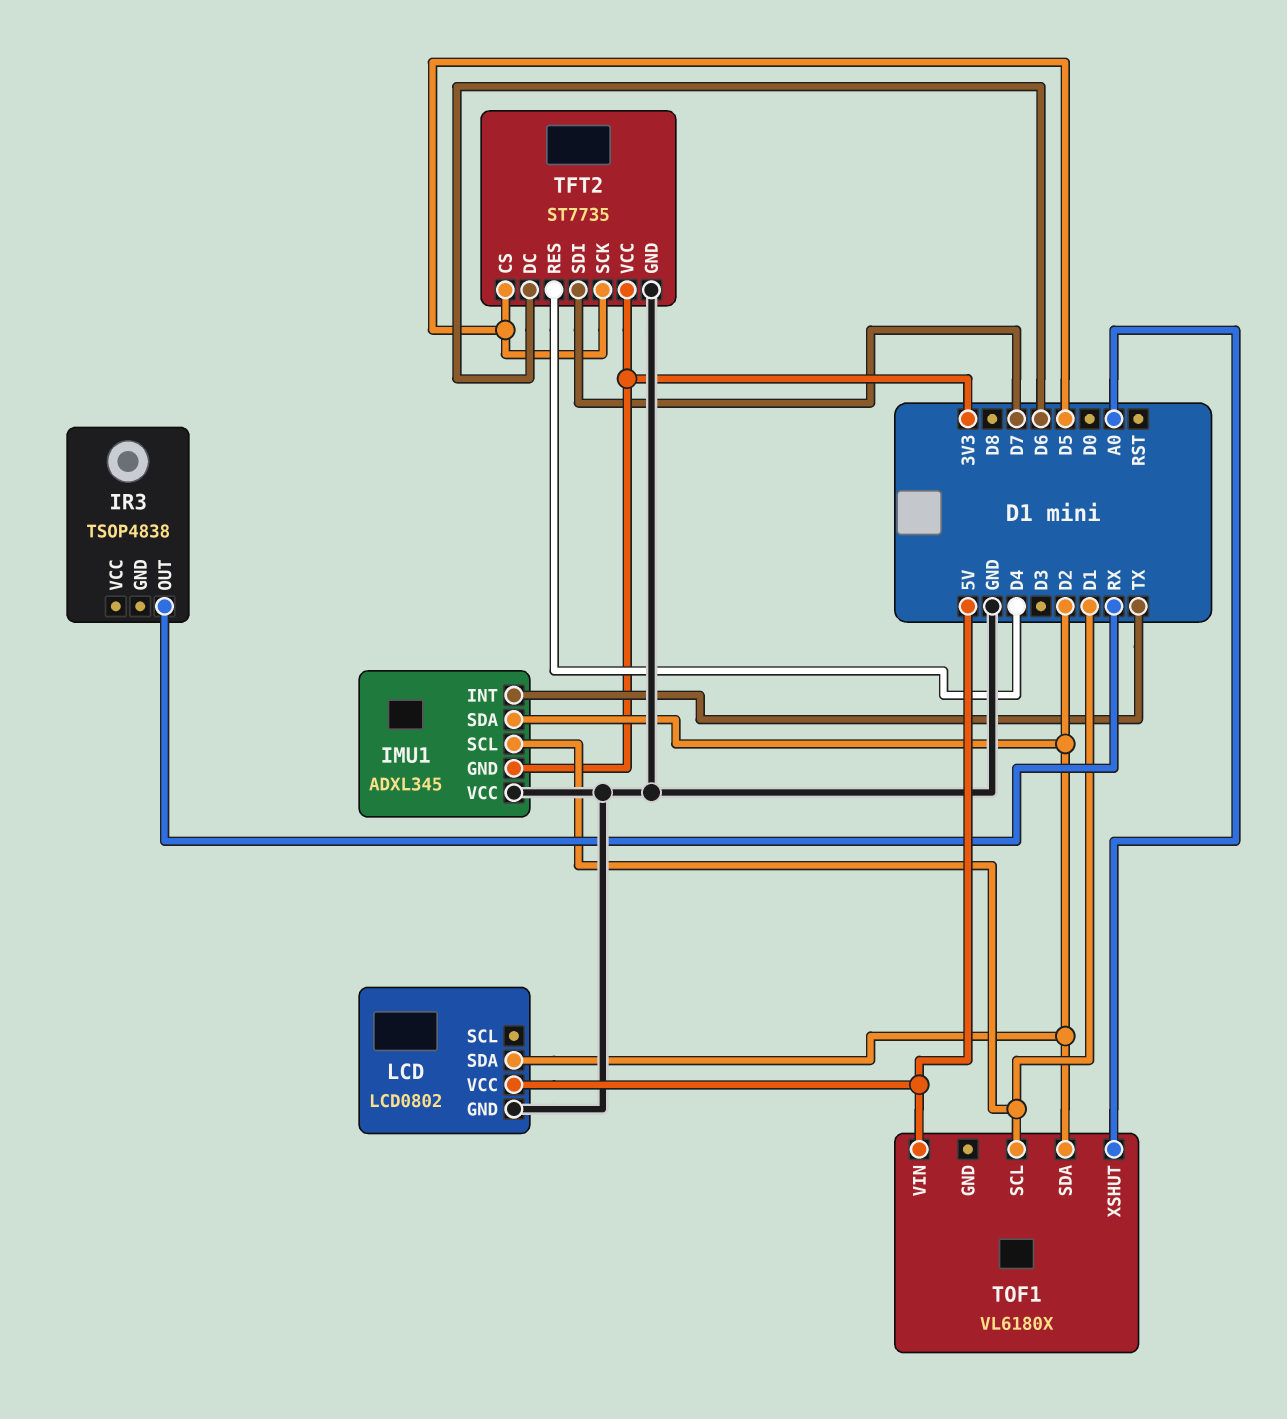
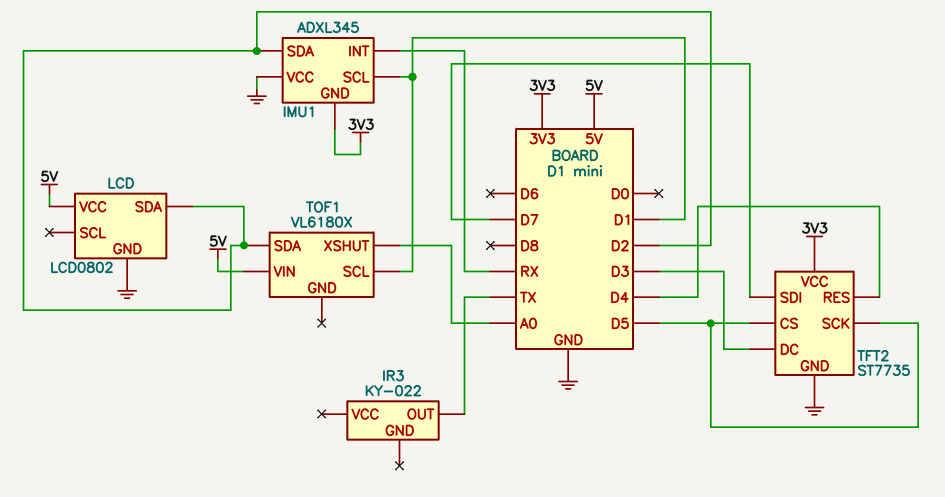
IMU1 pin INT: TX -> RX
IR3: TSOP4838 -> KY-022
IR3 pin OUT: RX -> TX
TFT2 pin DC: D6 -> D3

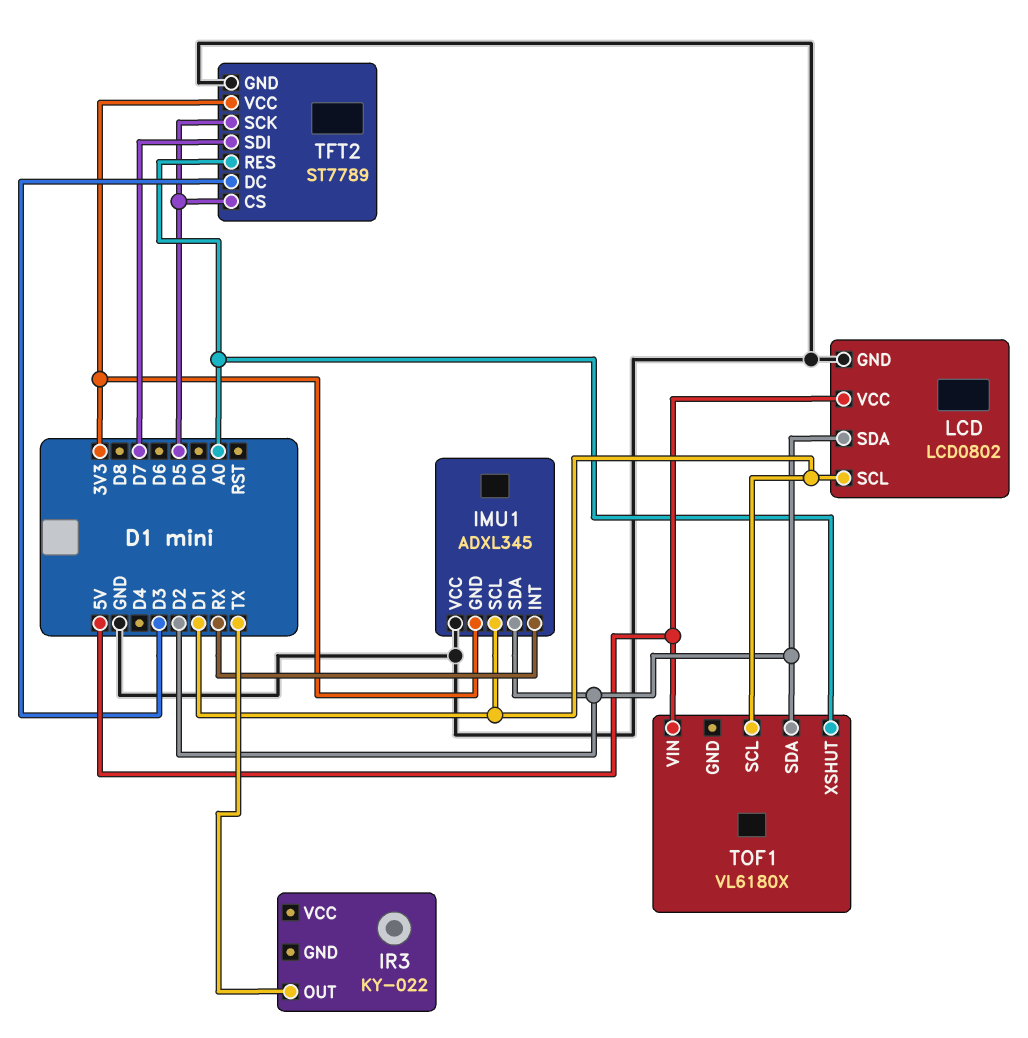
LCD pin SCL: none -> D1
TFT2: ST7735 -> ST7789
TFT2 pin RES: D4 -> A0

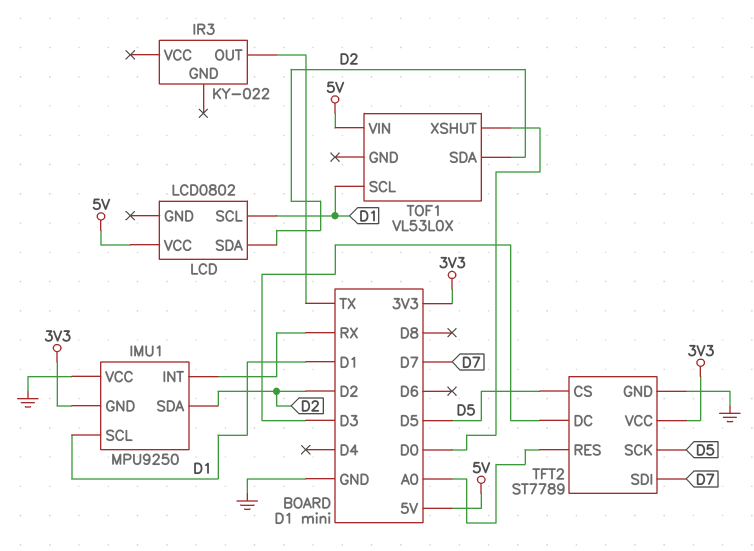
IMU1: ADXL345 -> MPU9250
LCD pin GND: GND -> none
TOF1: VL6180X -> VL53L0X
TOF1 pin XSHUT: A0 -> D0

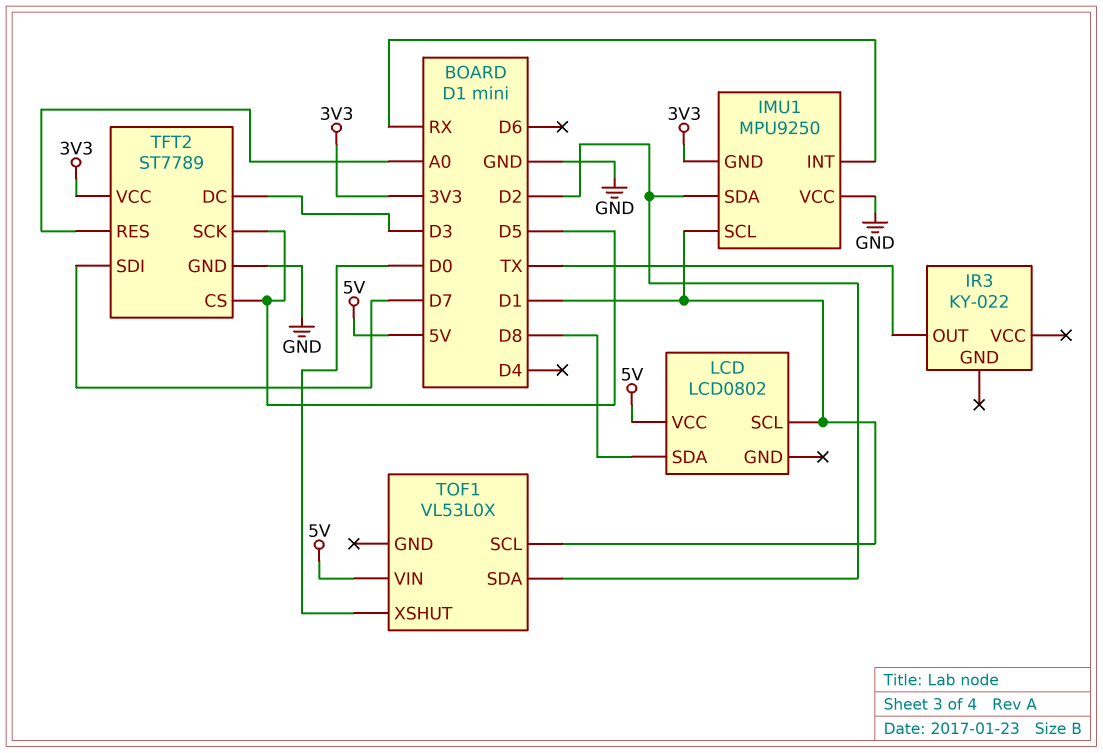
LCD pin SDA: D2 -> D8

